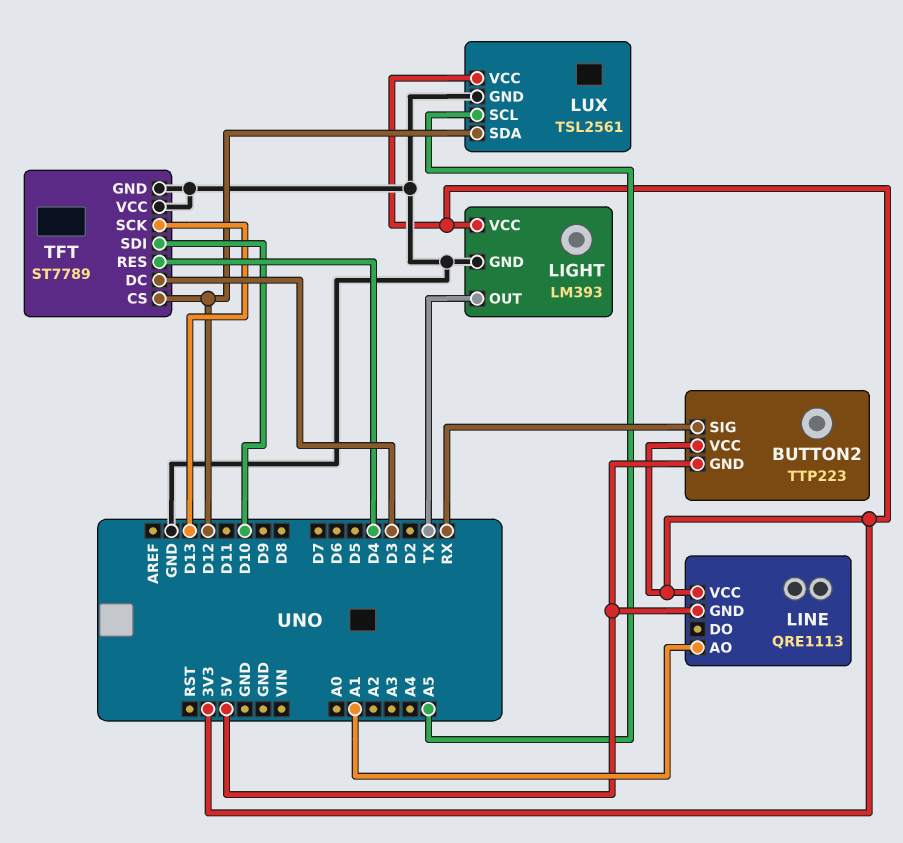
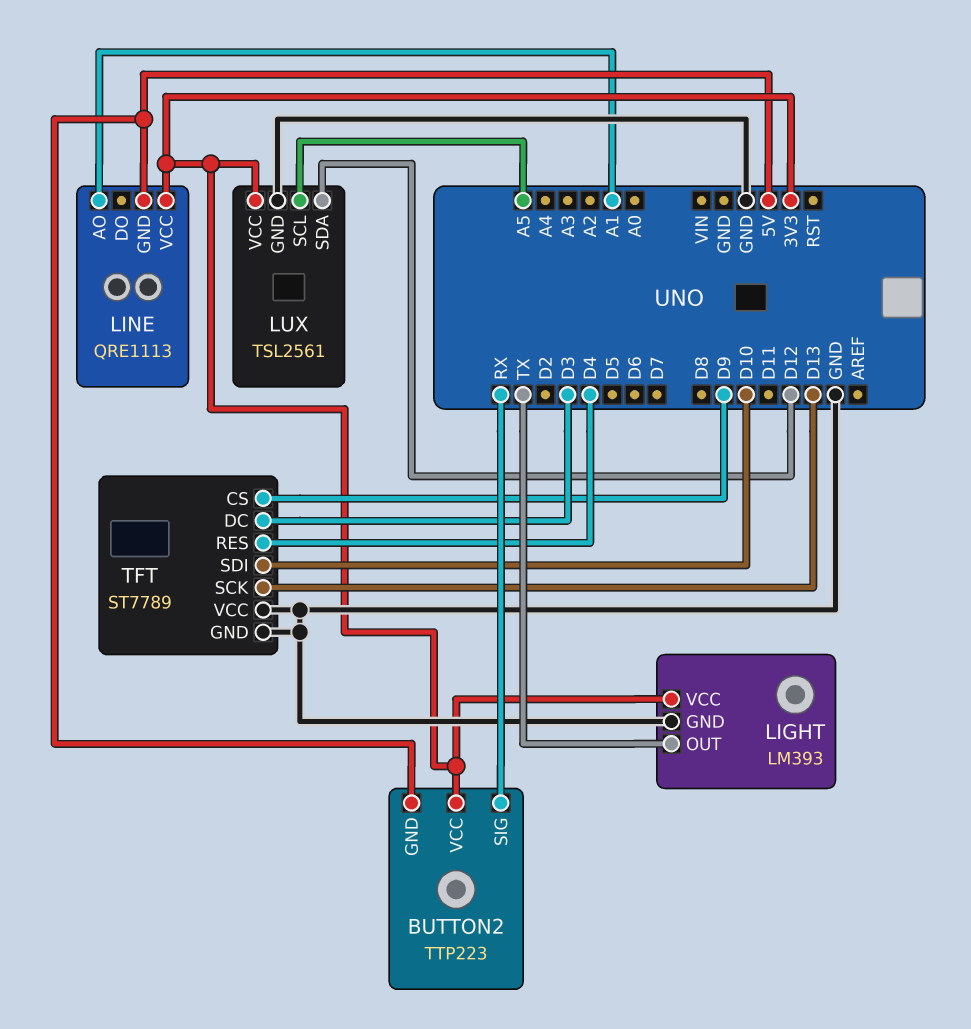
TFT pin CS: D12 -> D9

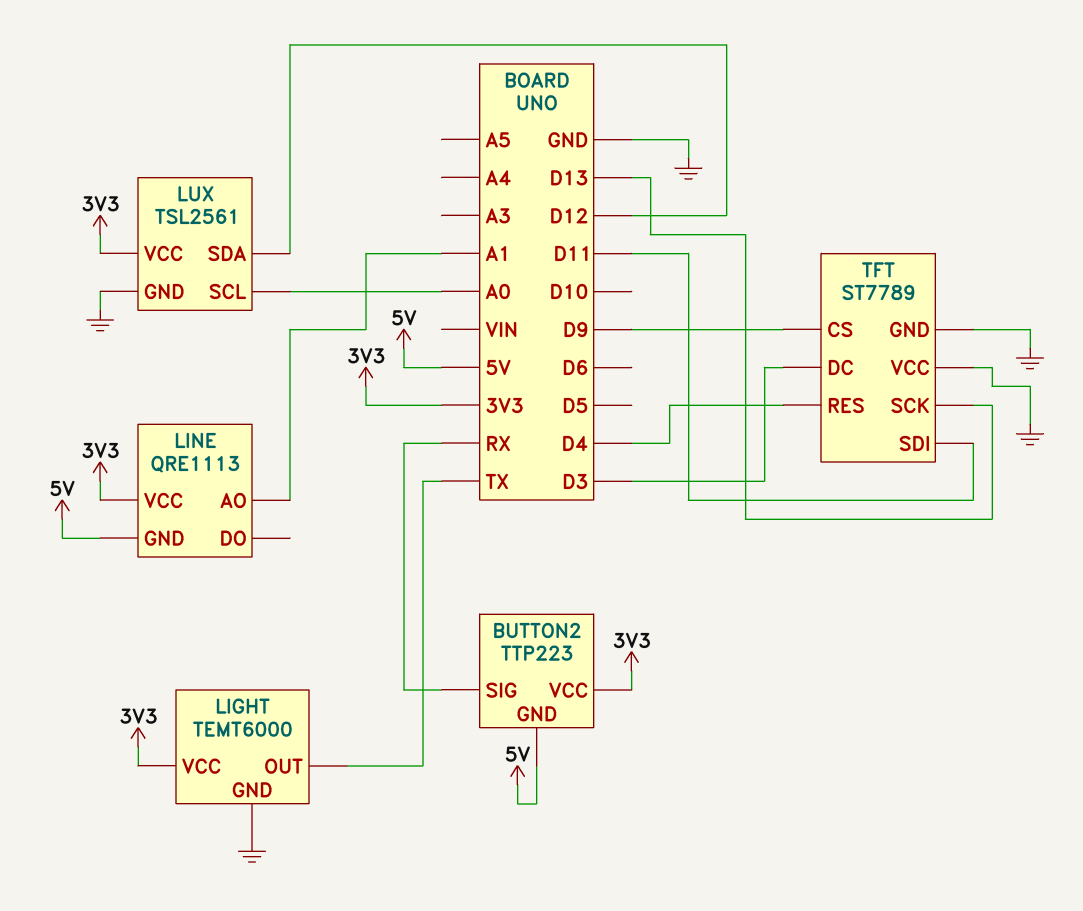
LIGHT: LM393 -> TEMT6000
LUX pin SCL: A5 -> A0
TFT pin SDI: D10 -> D11

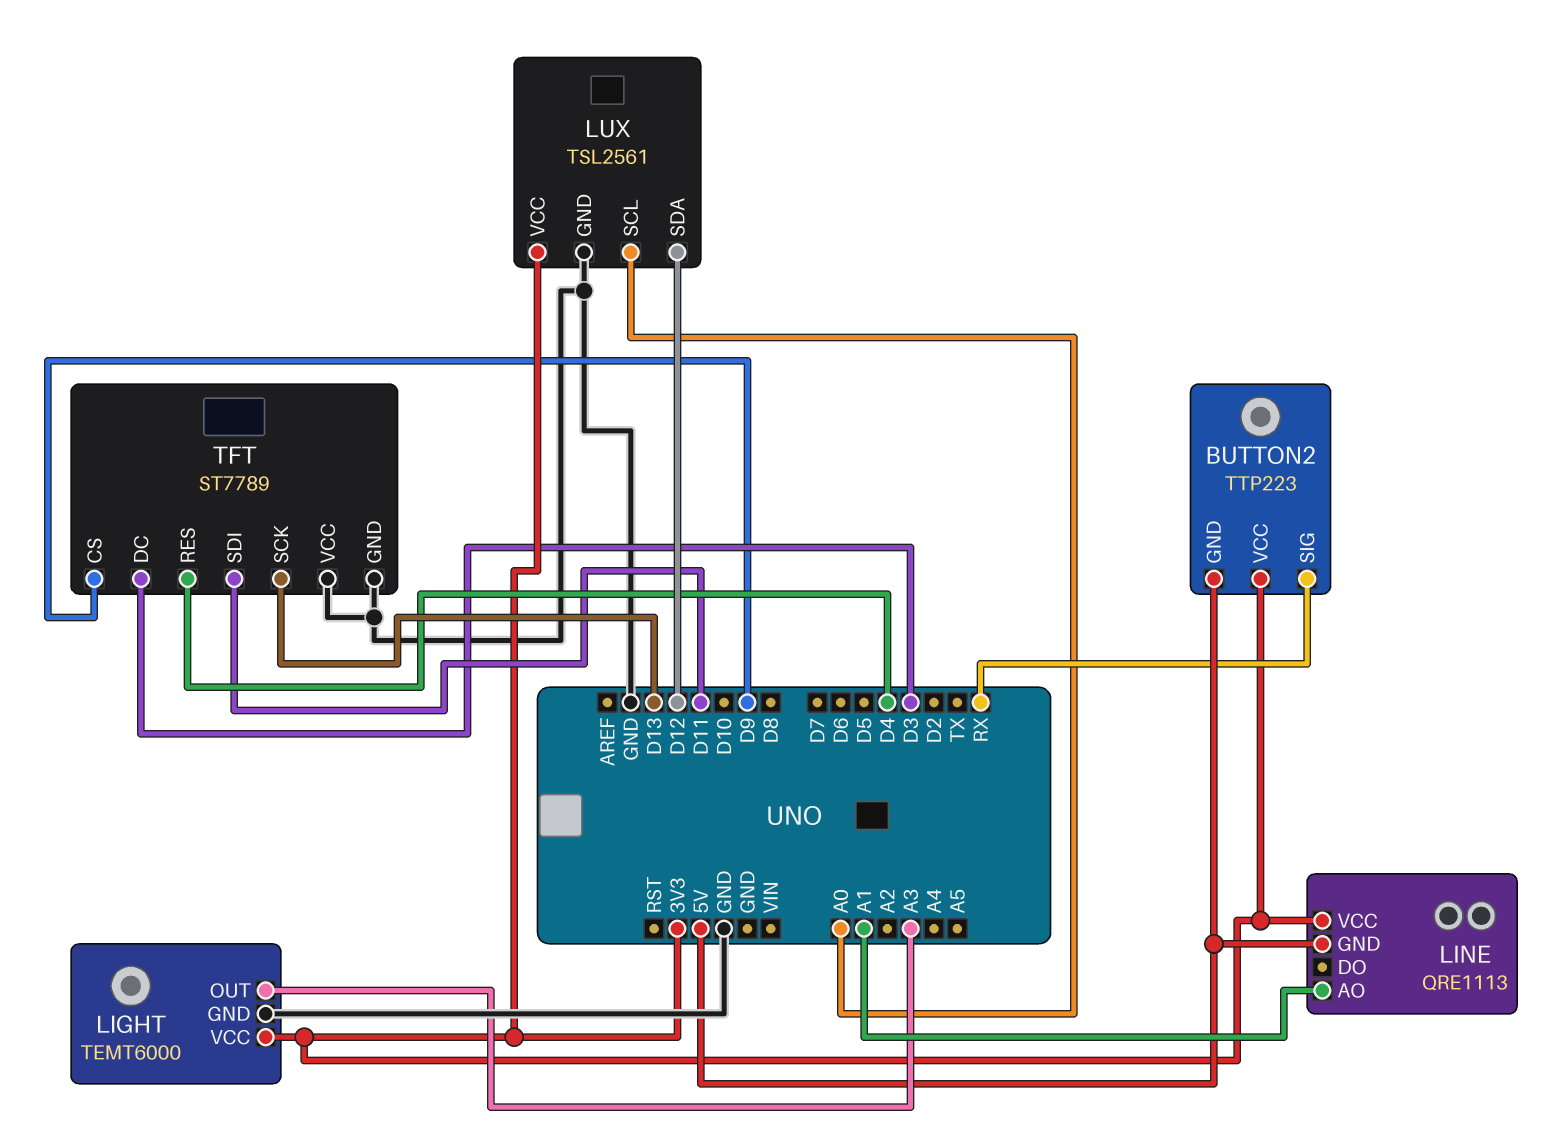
LIGHT pin OUT: TX -> A3

